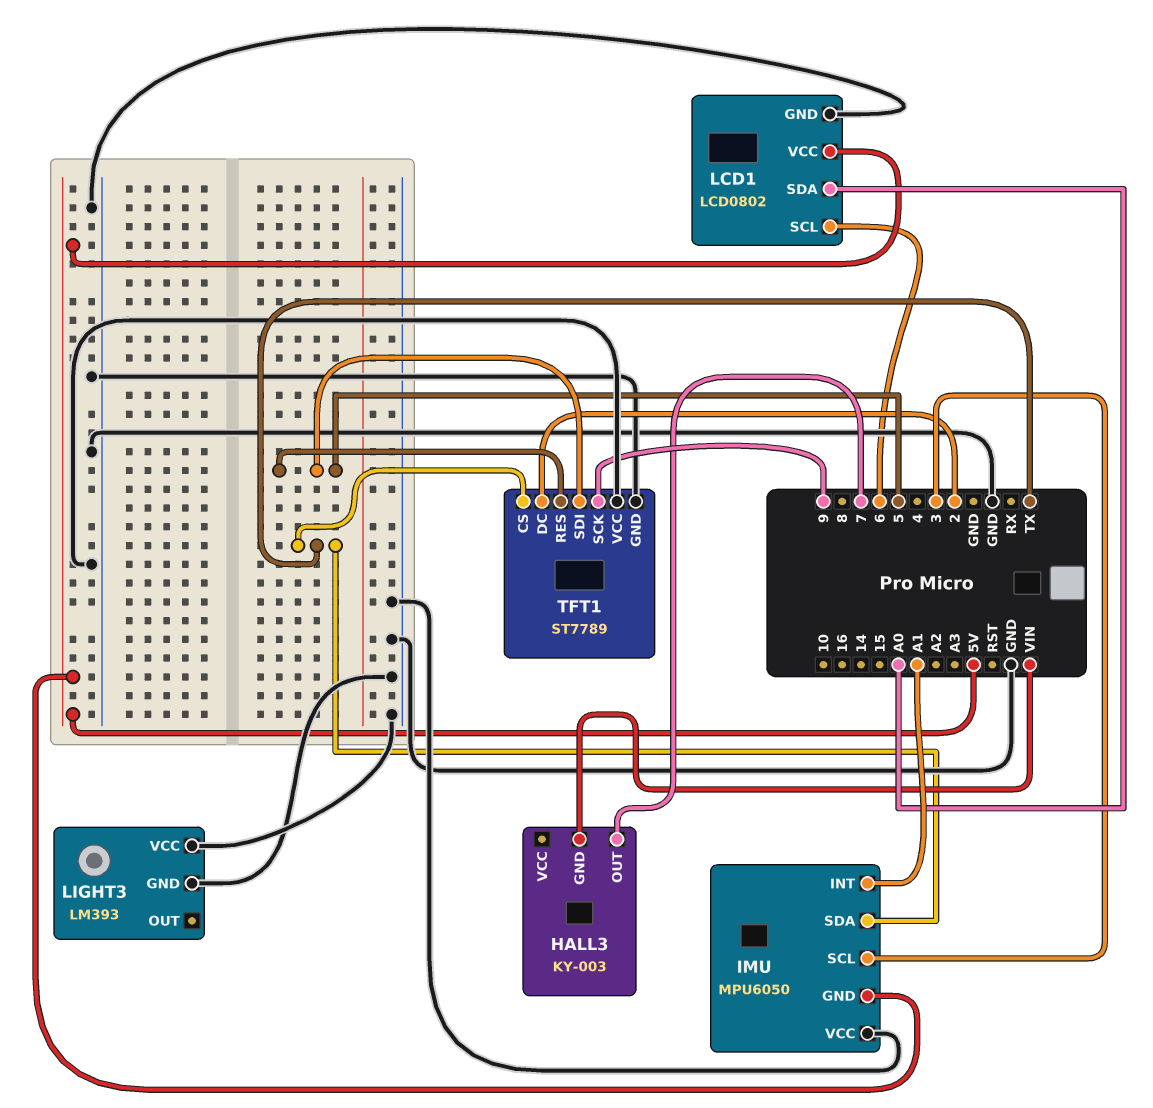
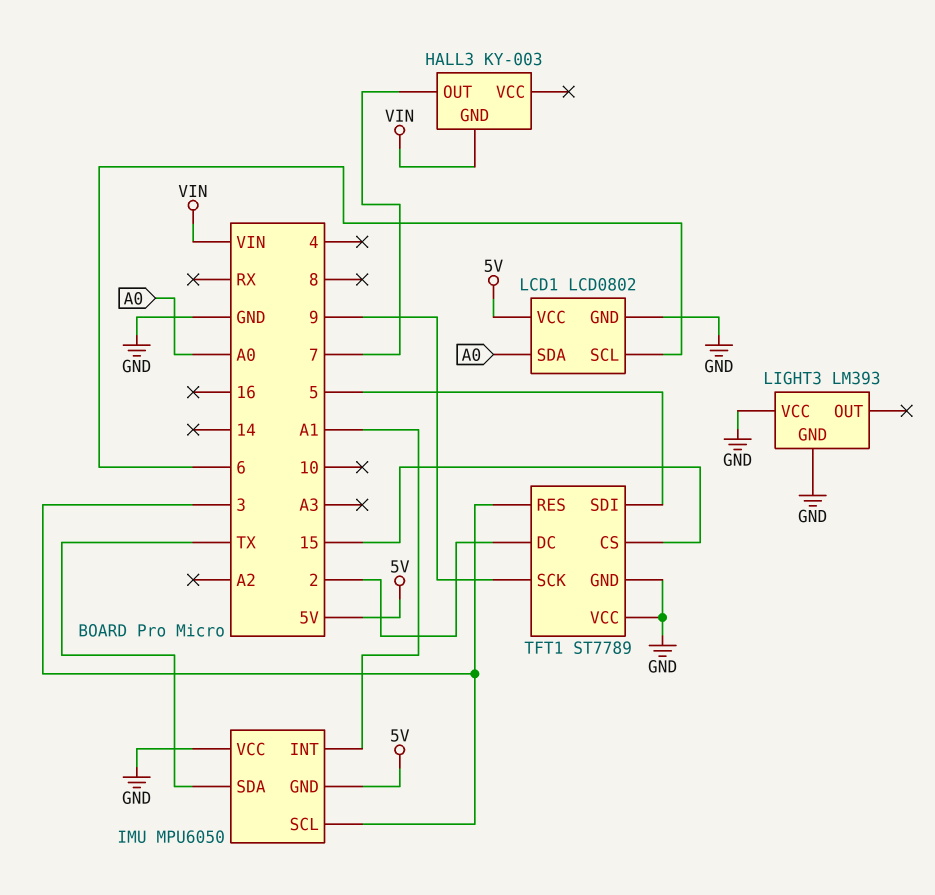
TFT1 pin CS: TX -> 15
TFT1 pin RES: 5 -> 3

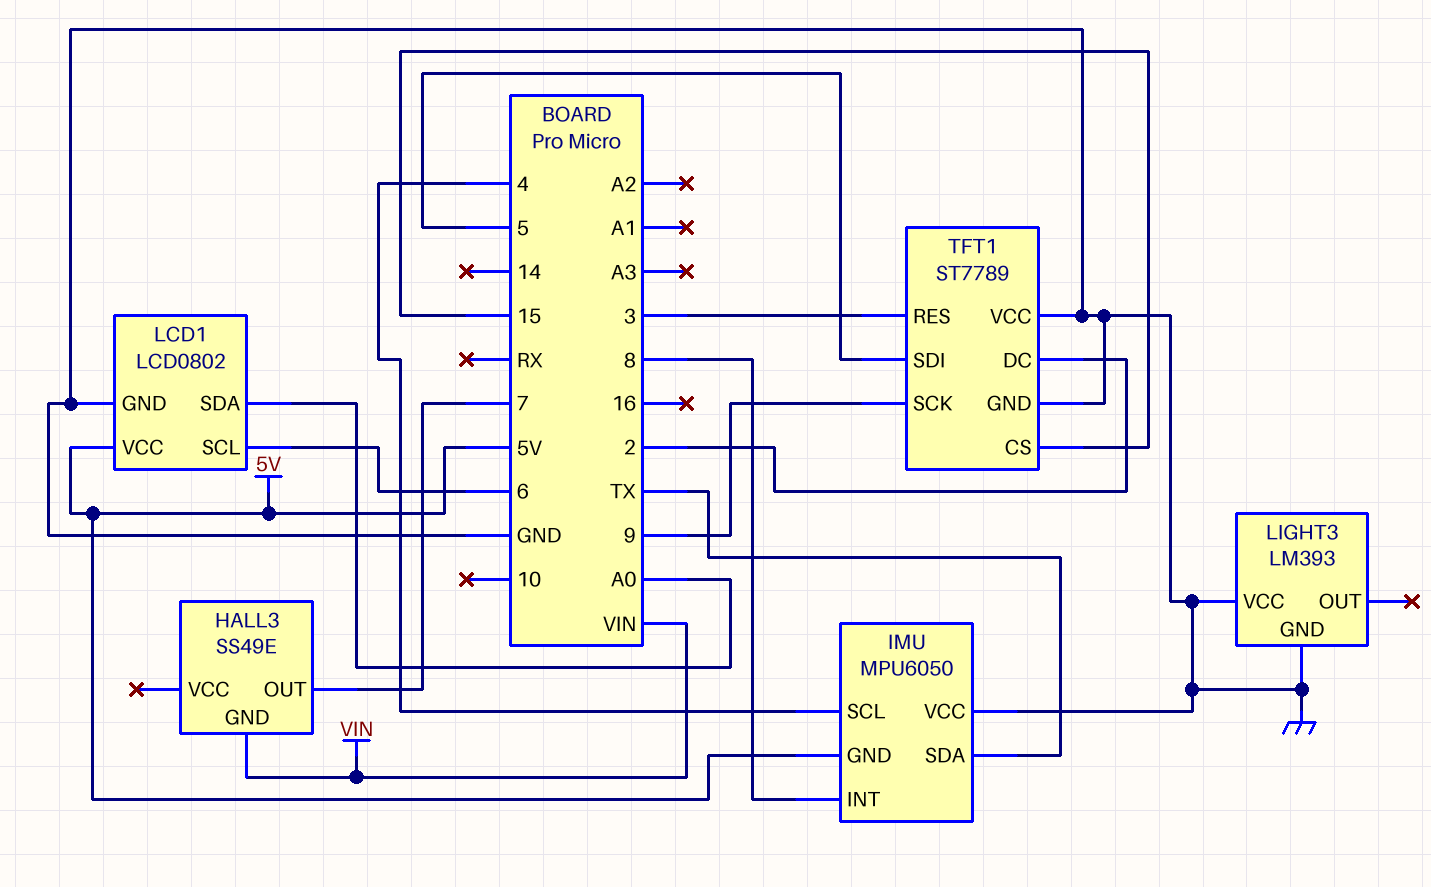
HALL3: KY-003 -> SS49E
IMU pin INT: A1 -> 8
IMU pin SCL: 3 -> 4

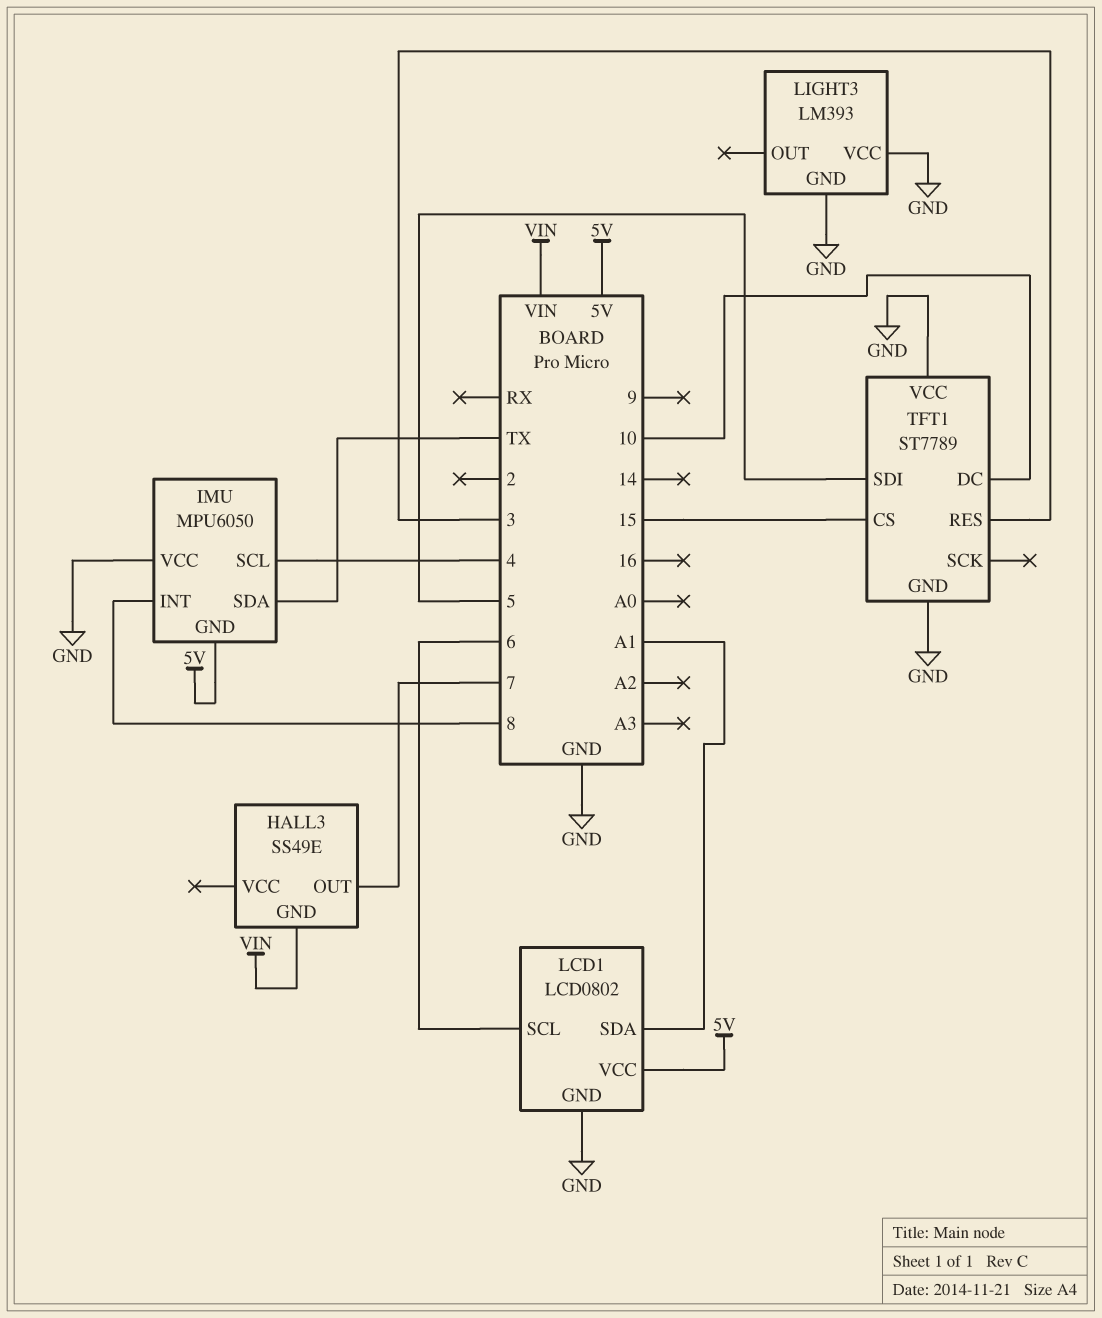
LCD1 pin SDA: A0 -> A1
TFT1 pin DC: 2 -> 10
TFT1 pin SCK: 9 -> none

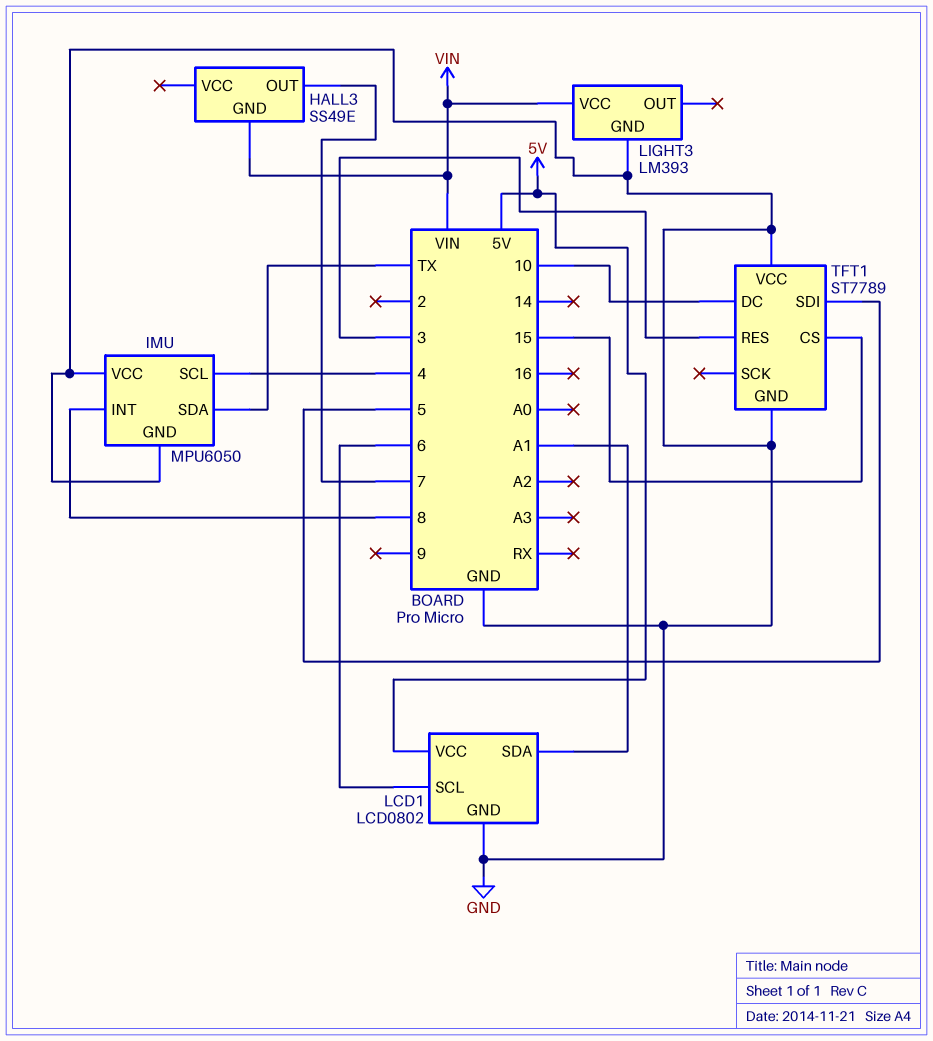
IMU pin GND: 5V -> GND
LIGHT3 pin VCC: GND -> VIN

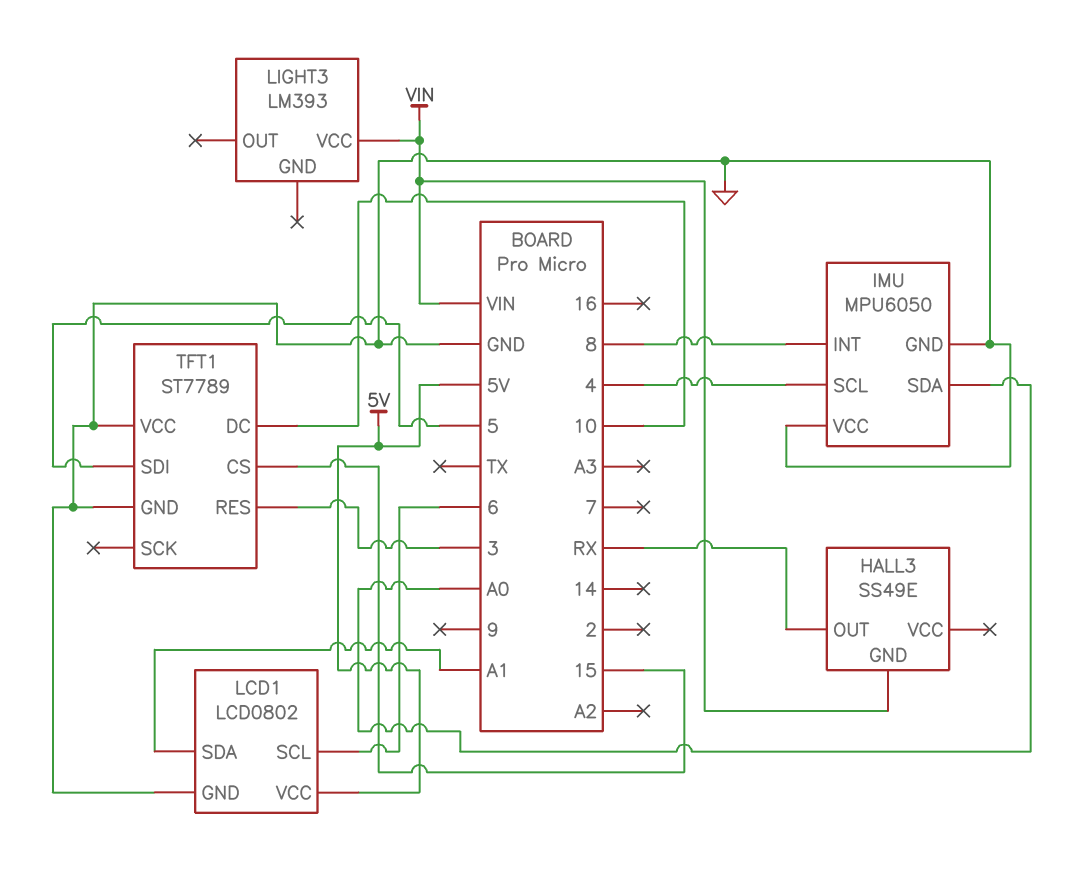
HALL3 pin OUT: 7 -> RX
IMU pin SDA: TX -> A0
LIGHT3 pin GND: GND -> none

